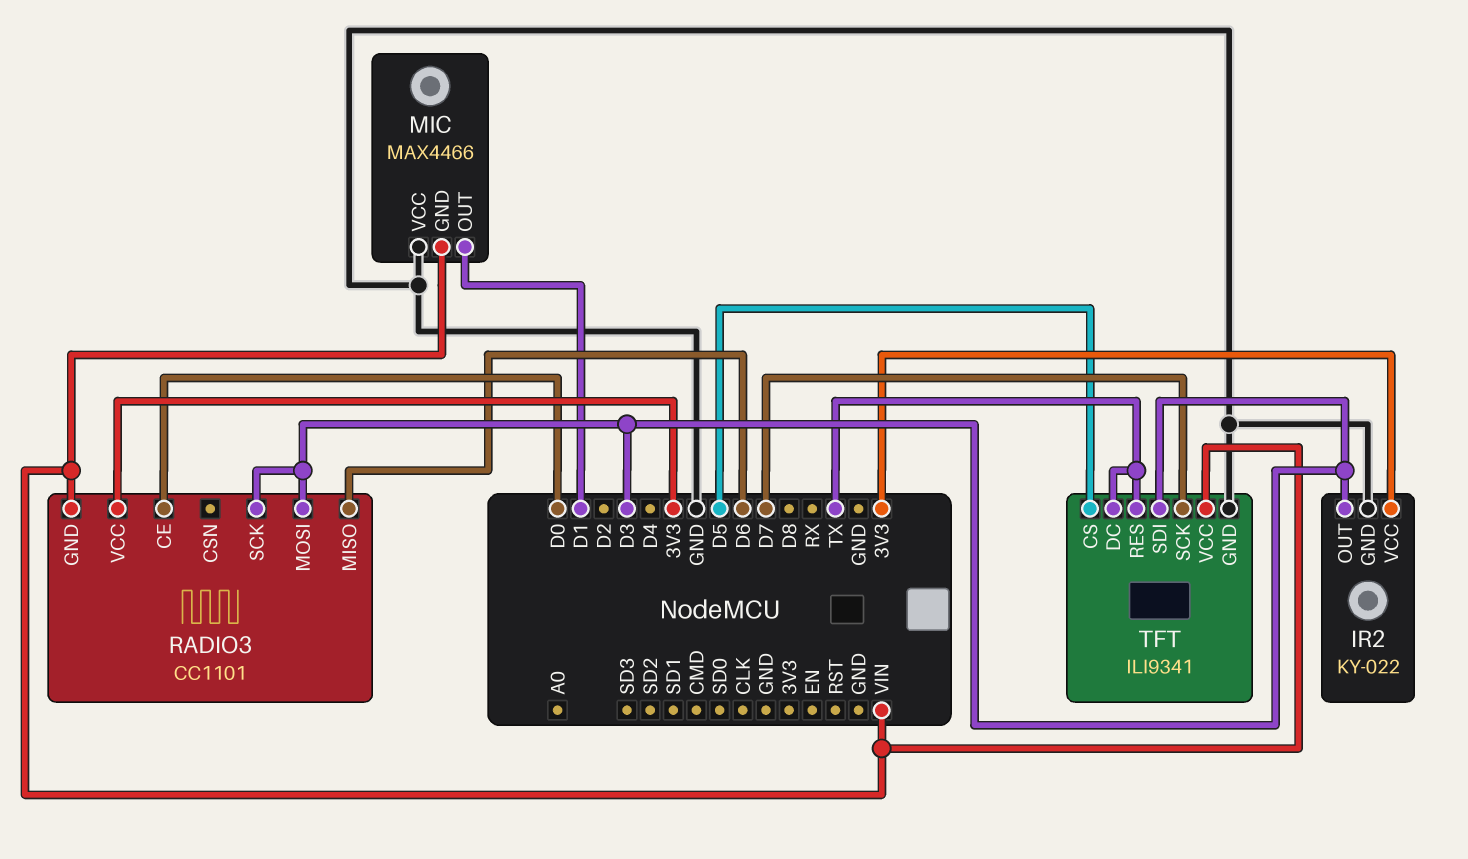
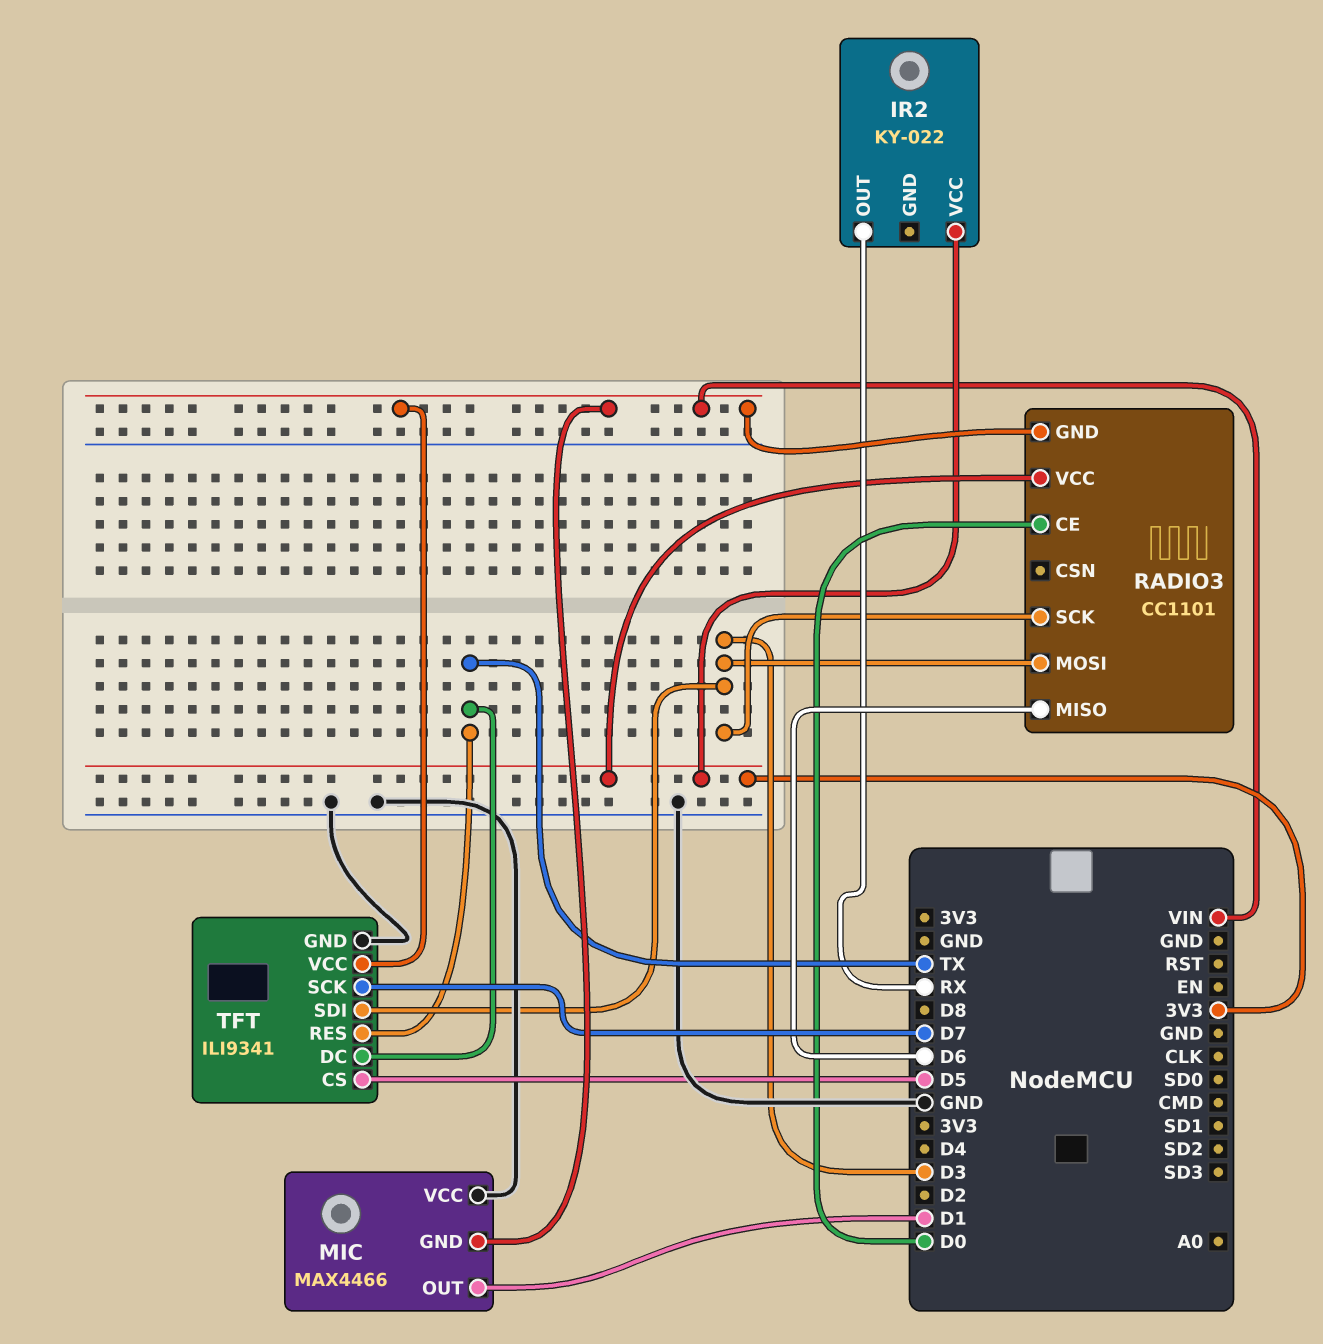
IR2 pin GND: GND -> none
IR2 pin OUT: D3 -> RX

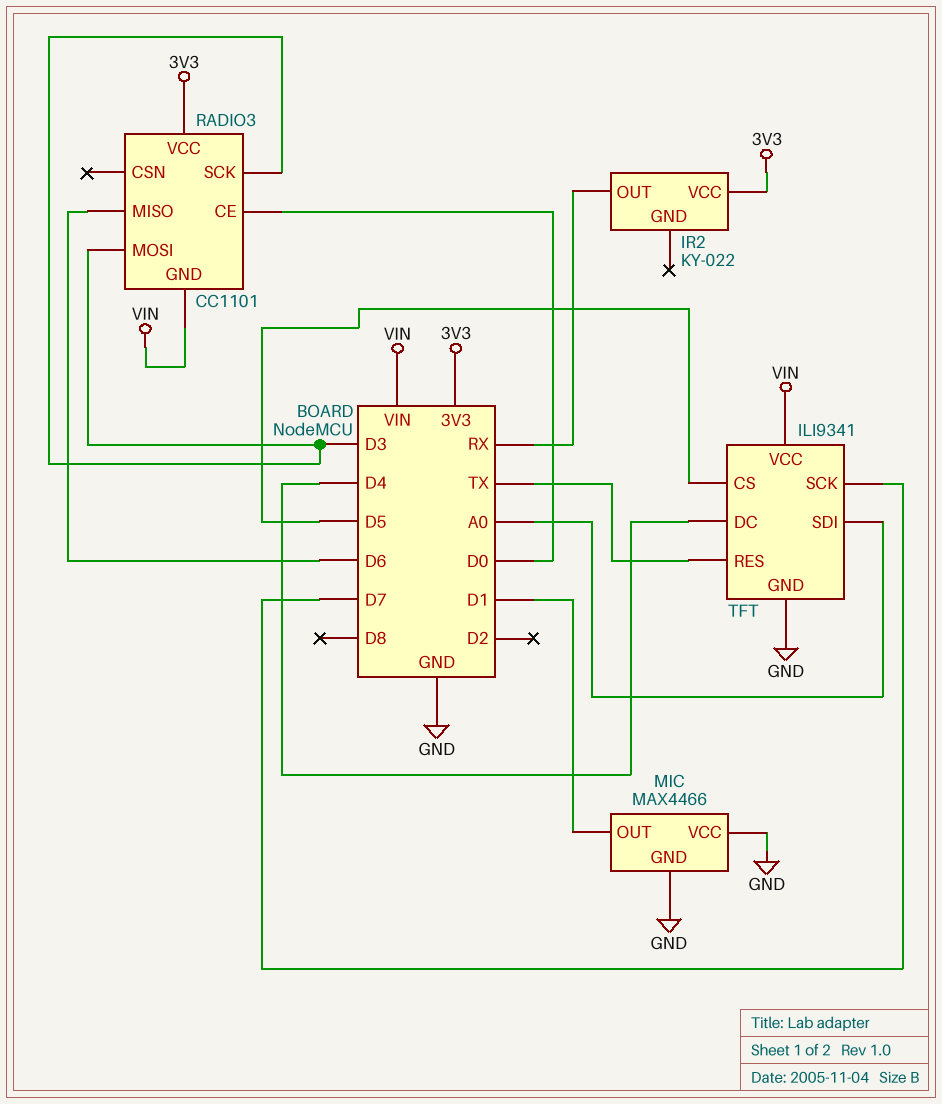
MIC pin GND: VIN -> GND
TFT pin DC: TX -> D4
TFT pin SDI: D3 -> A0

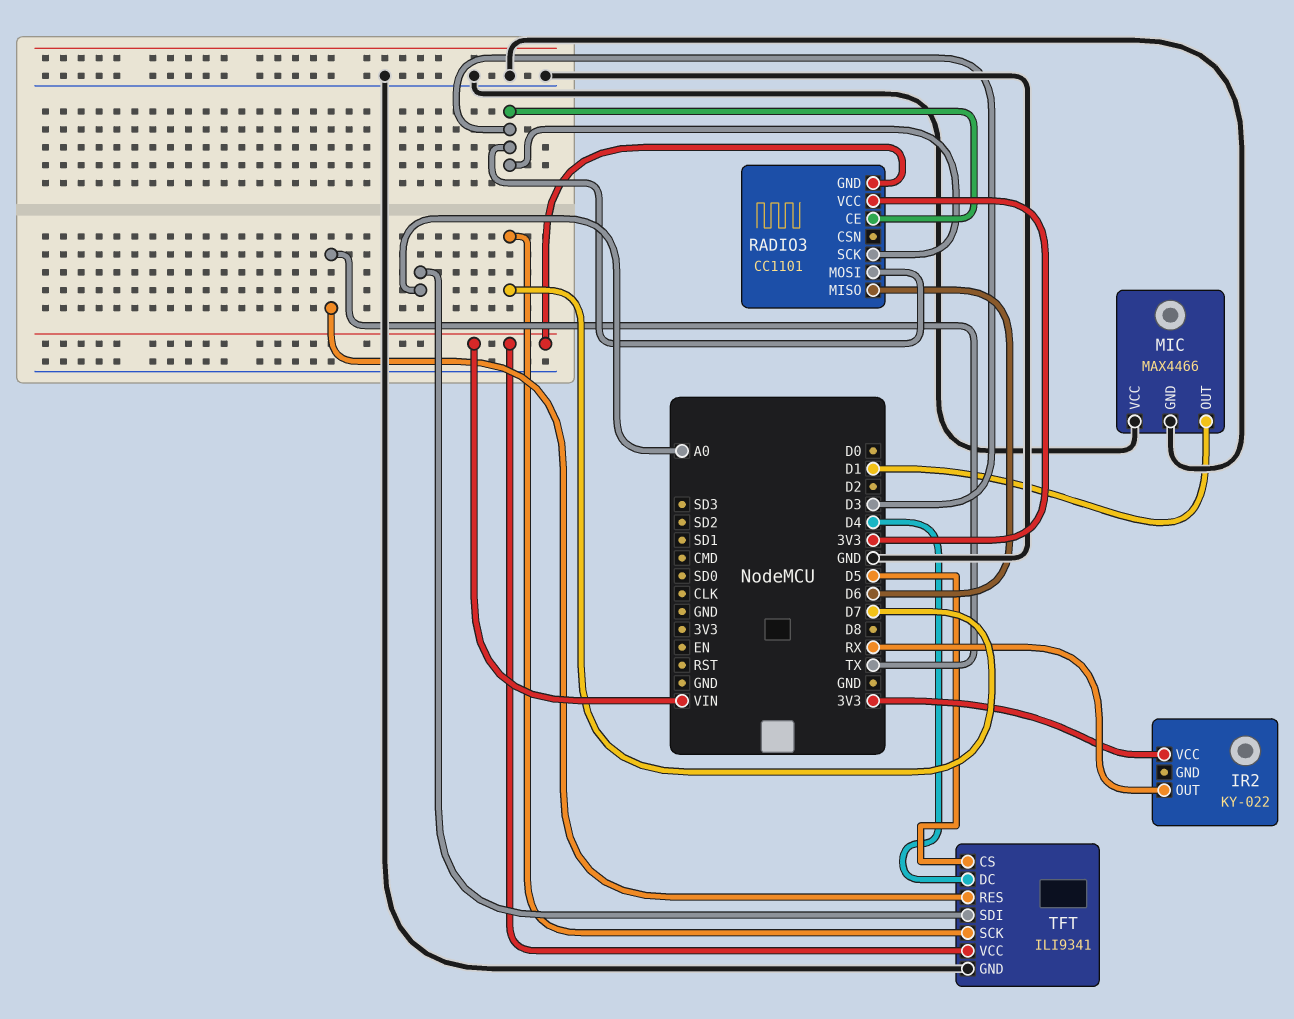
RADIO3 pin CE: D0 -> D3

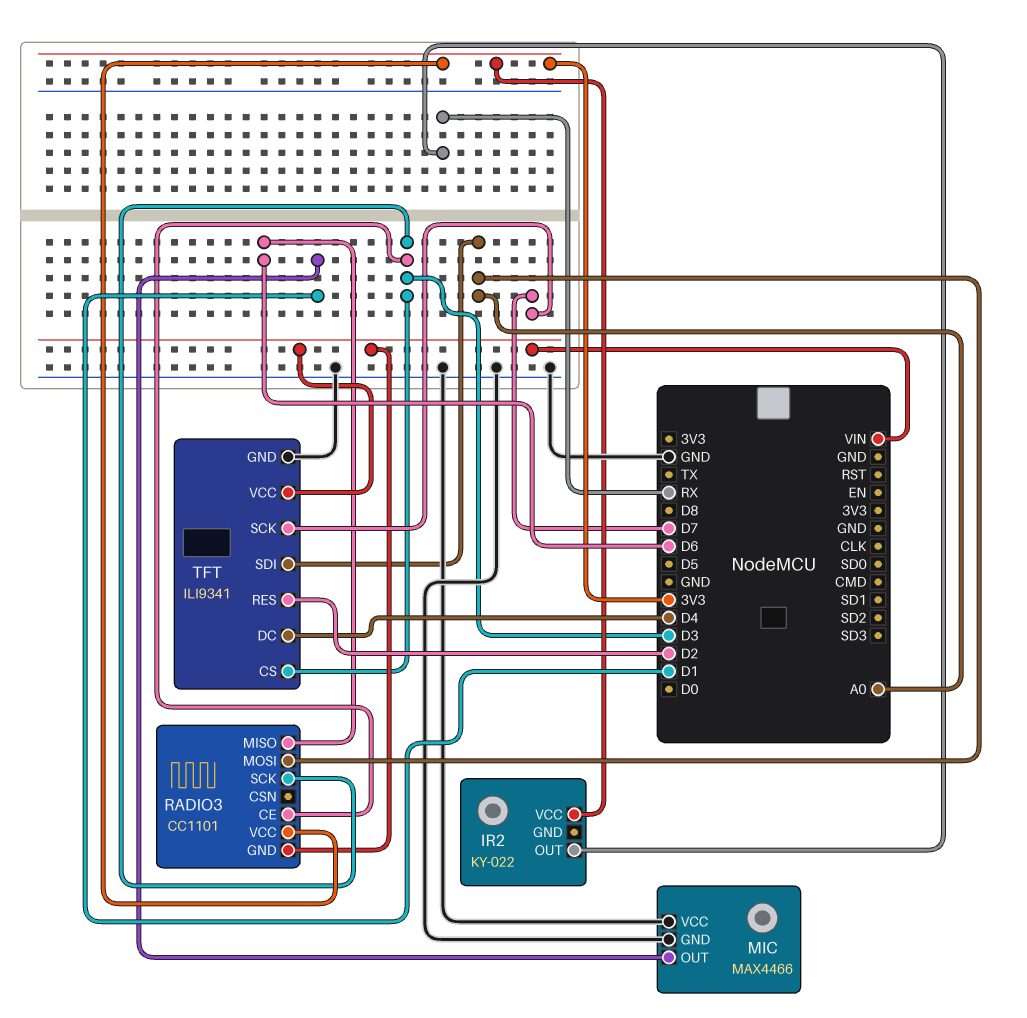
RADIO3 pin MOSI: D3 -> A0
TFT pin CS: D5 -> D3
TFT pin RES: TX -> D2

